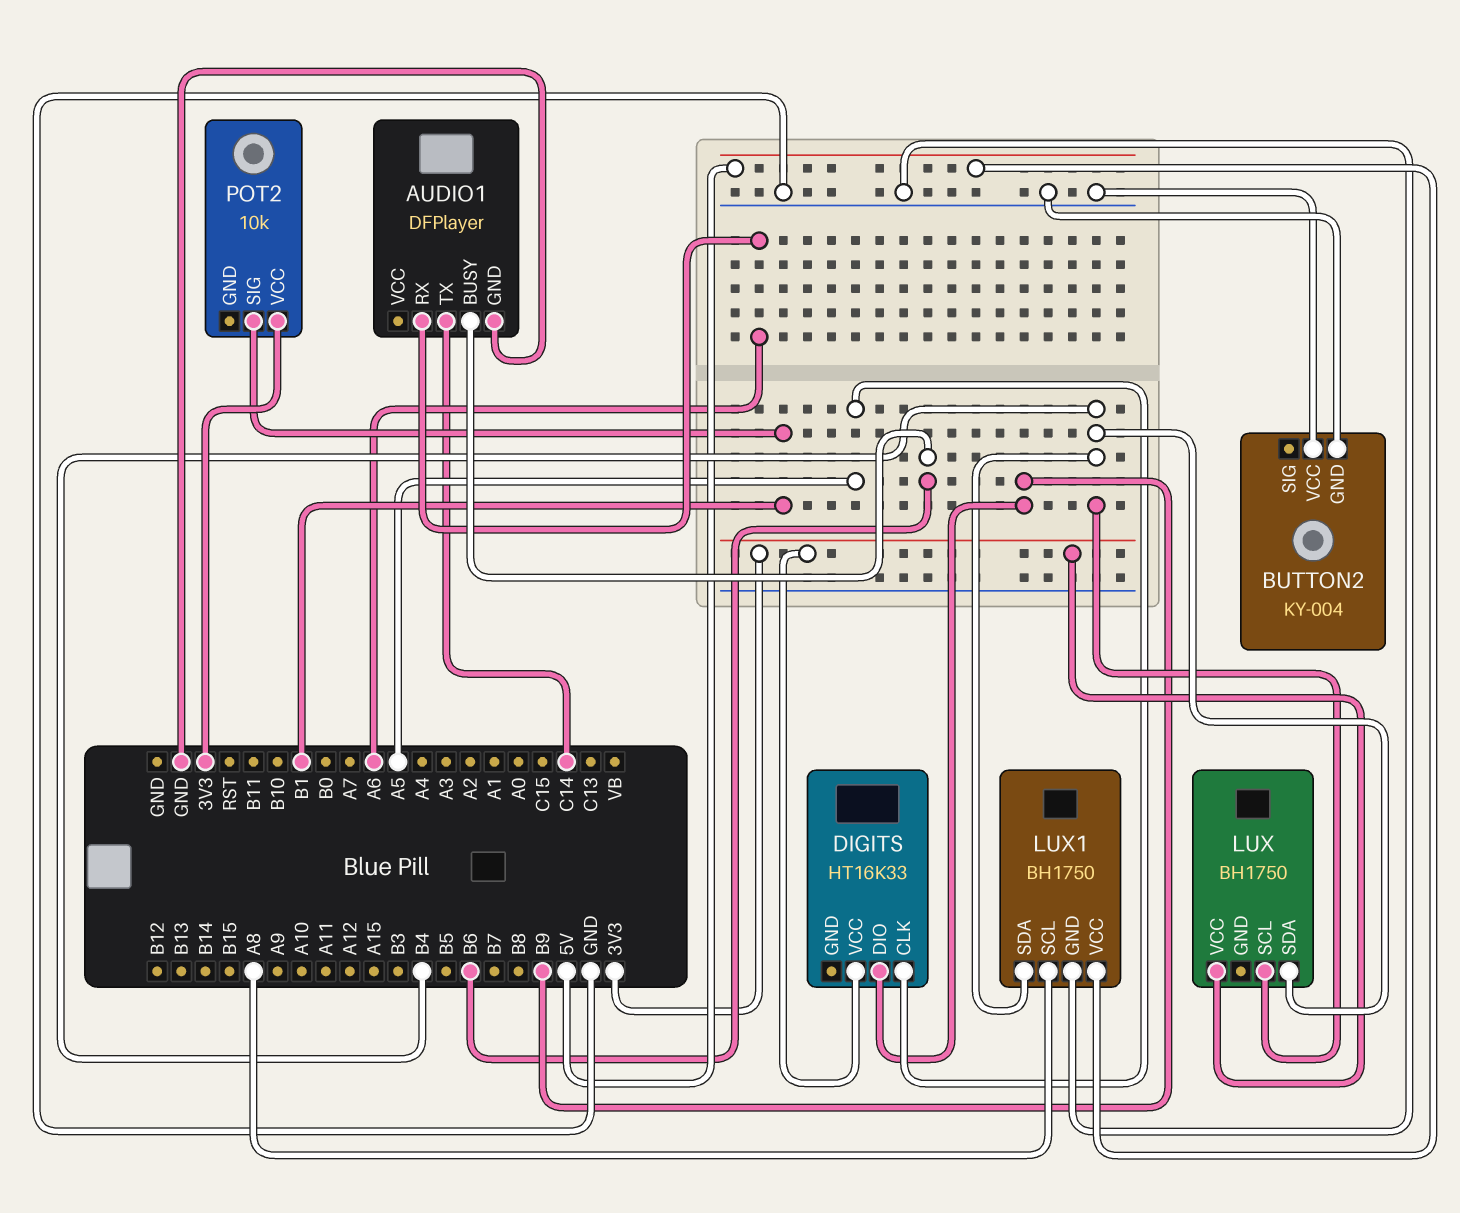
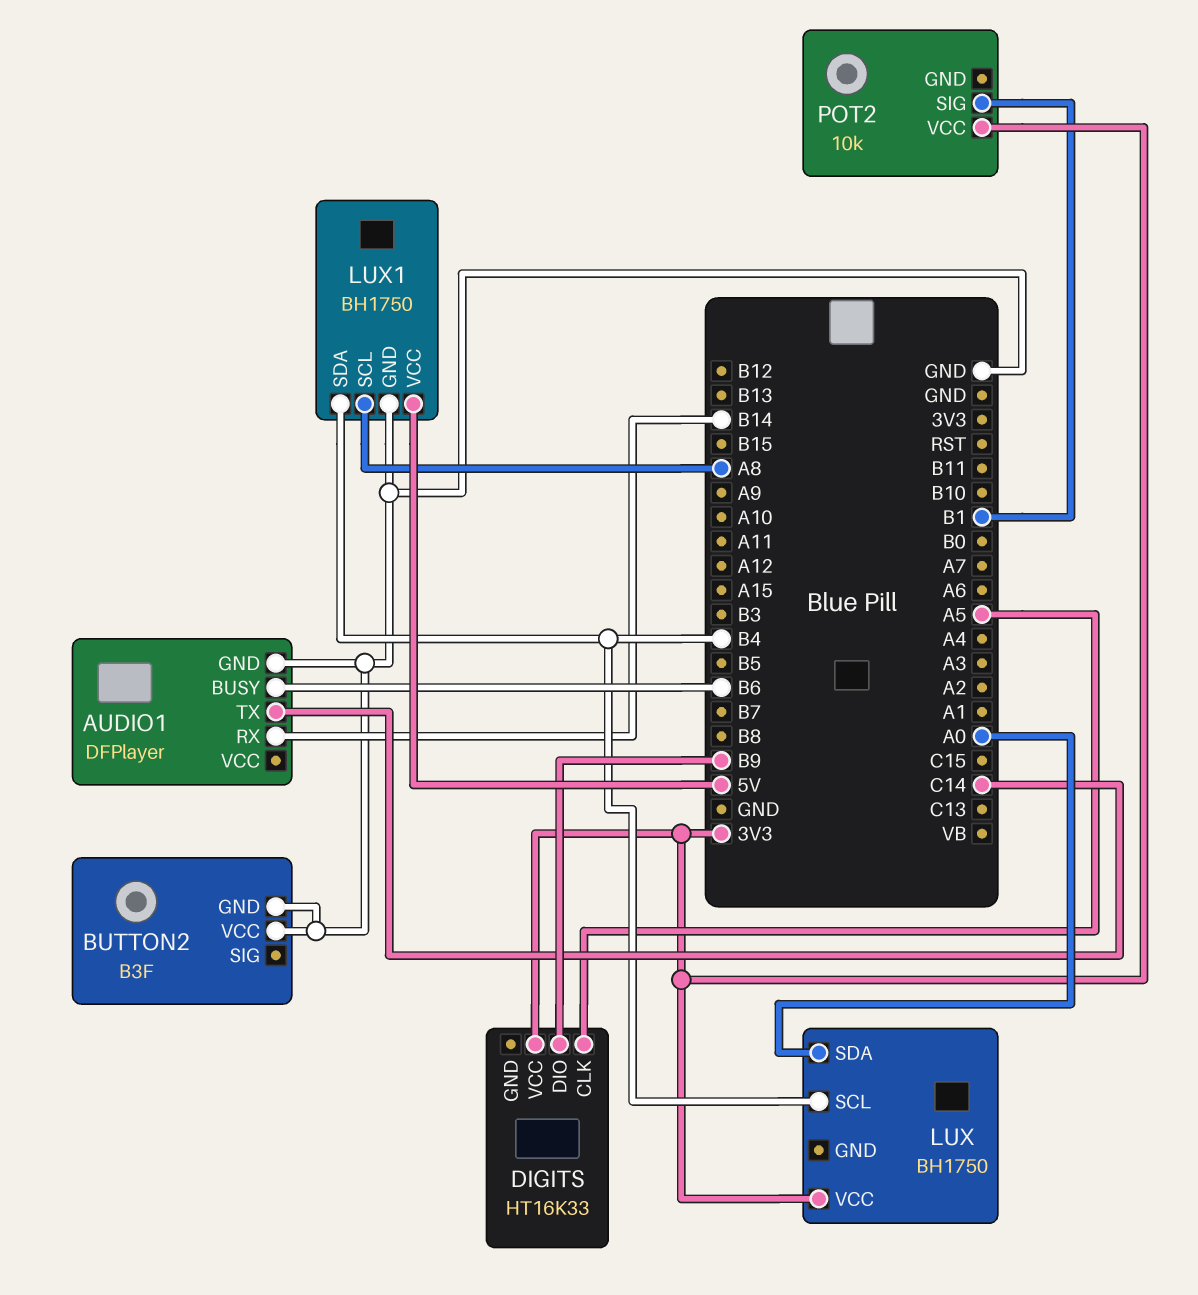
AUDIO1 pin RX: A6 -> B14
BUTTON2: KY-004 -> B3F
LUX pin SDA: B4 -> A0

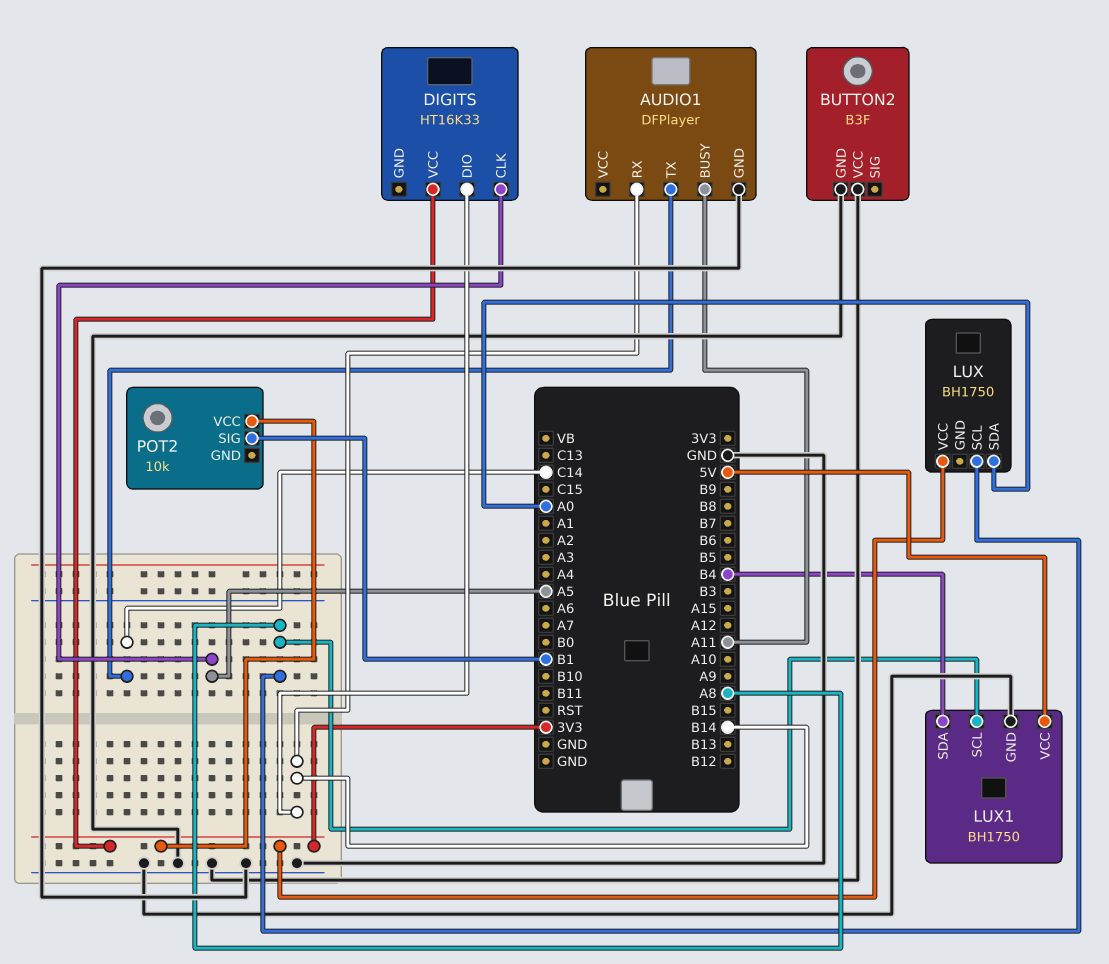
AUDIO1 pin BUSY: B6 -> A11
DIGITS pin DIO: B9 -> B14
LUX pin SCL: B4 -> A8

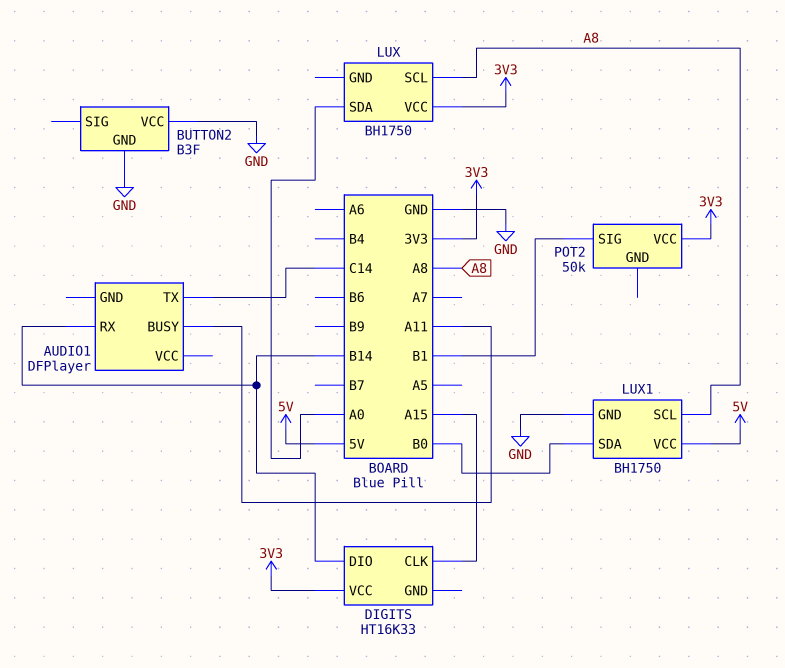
AUDIO1 pin GND: GND -> none
DIGITS pin CLK: A5 -> A15
LUX1 pin SDA: B4 -> B0
POT2: 10k -> 50k

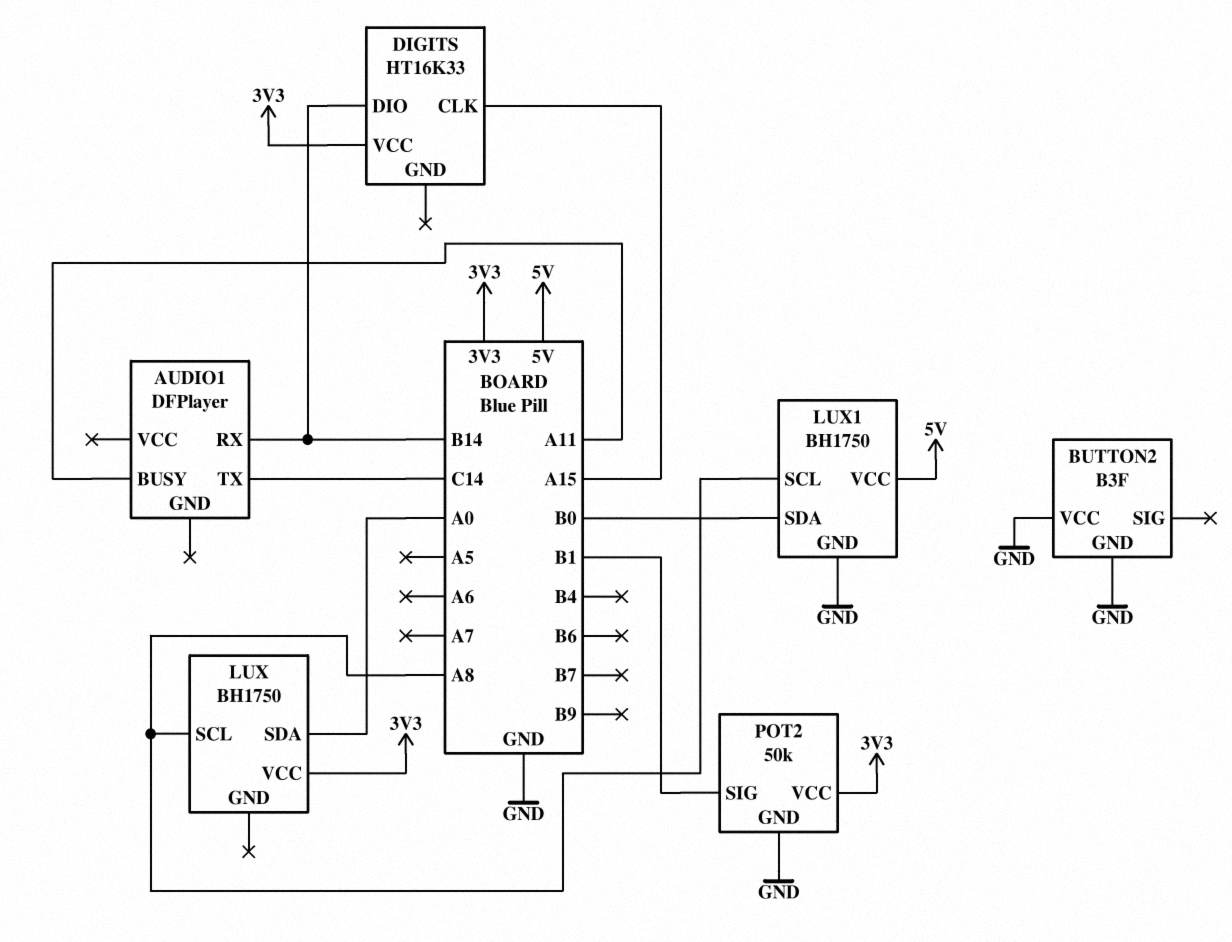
POT2 pin GND: none -> GND

